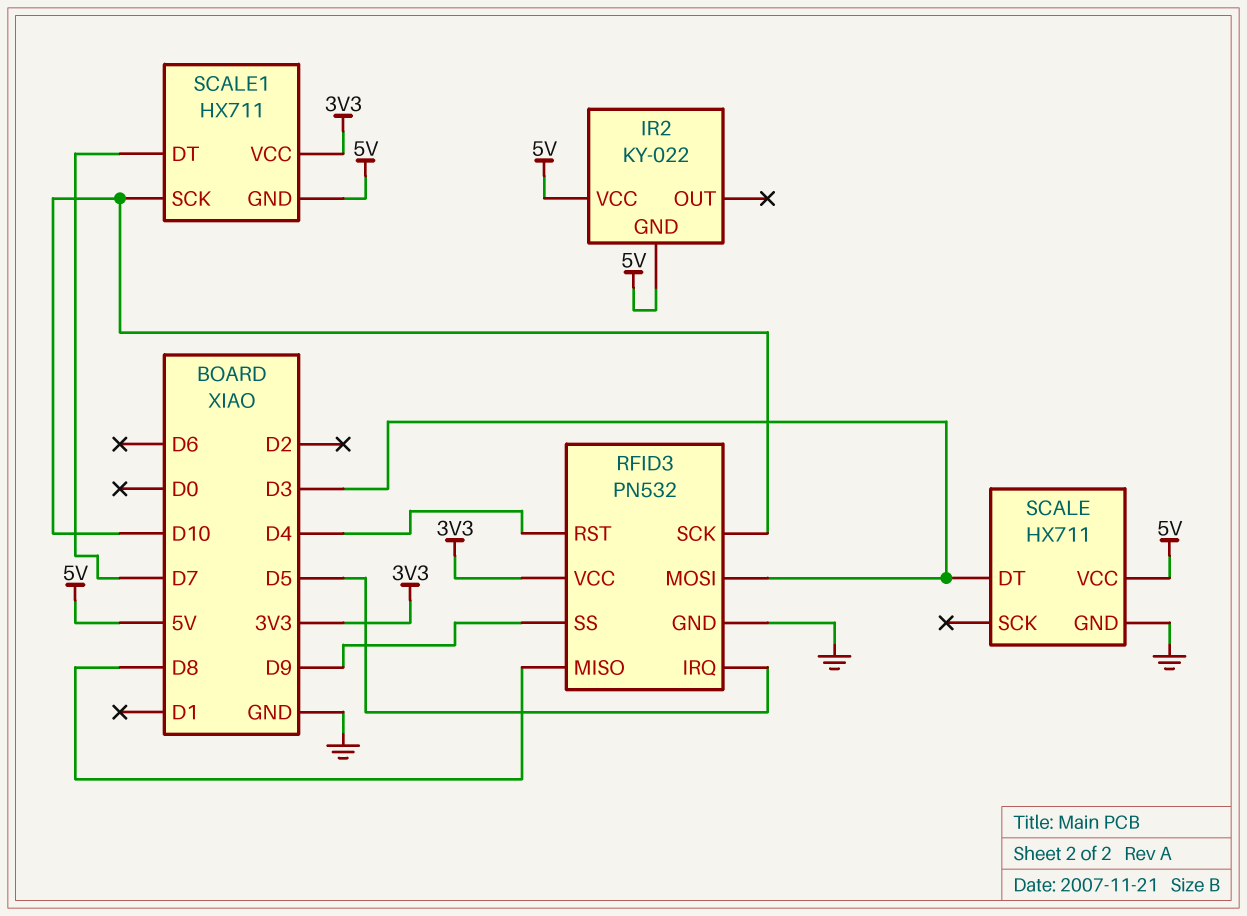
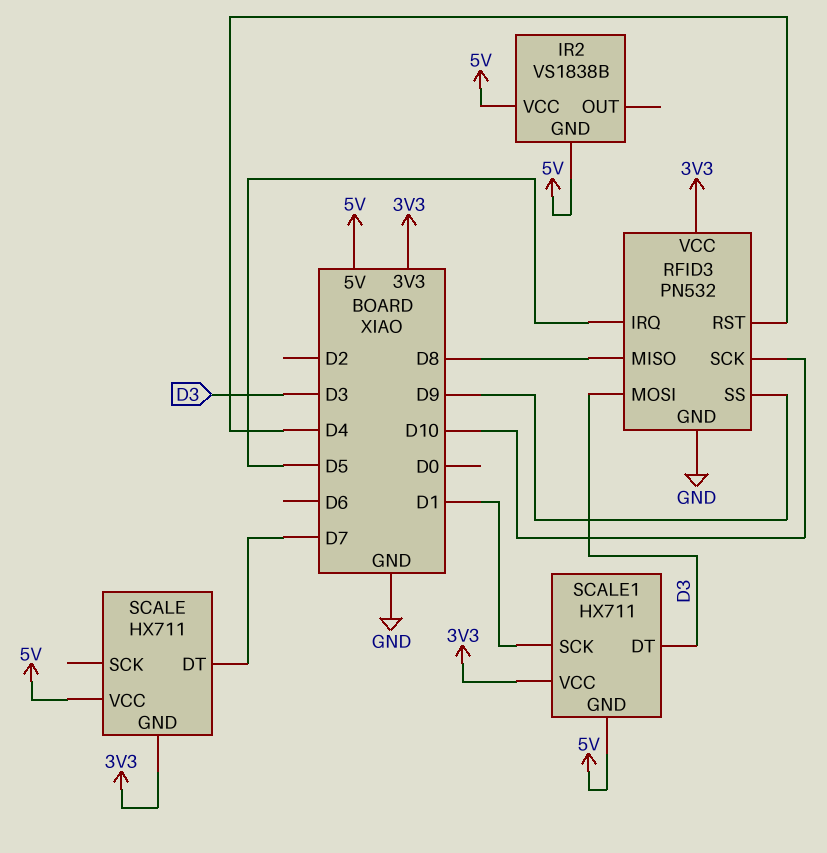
IR2: KY-022 -> VS1838B
SCALE pin DT: D3 -> D7
SCALE pin GND: GND -> 3V3
SCALE1 pin DT: D7 -> D3
SCALE1 pin SCK: D10 -> D1

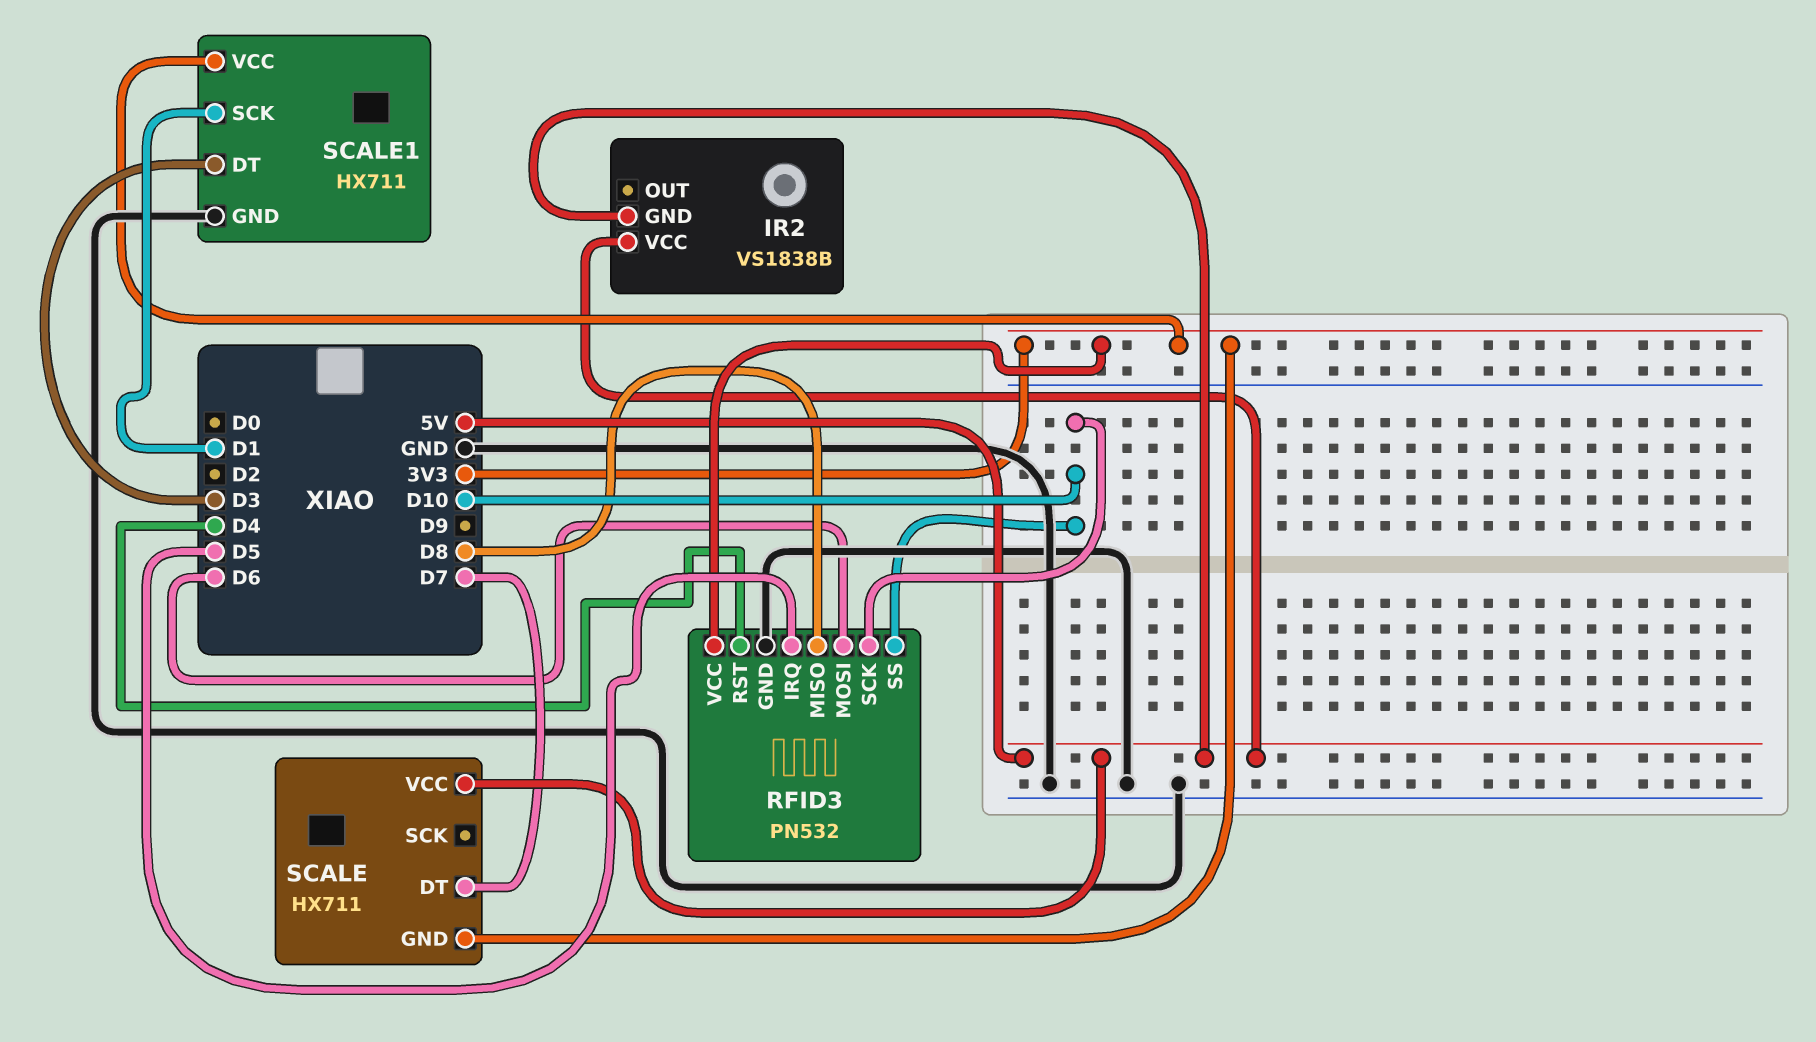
RFID3 pin MOSI: D3 -> D6
RFID3 pin SS: D9 -> D10
SCALE1 pin GND: 5V -> GND

